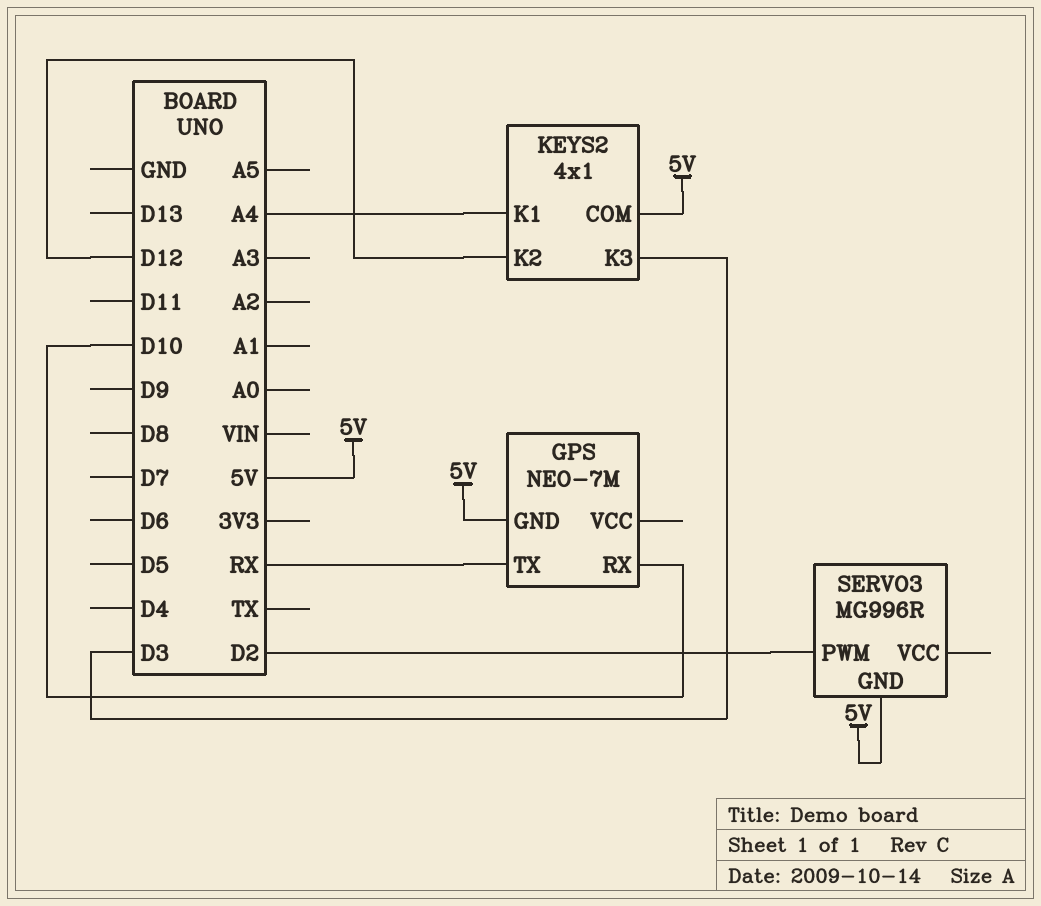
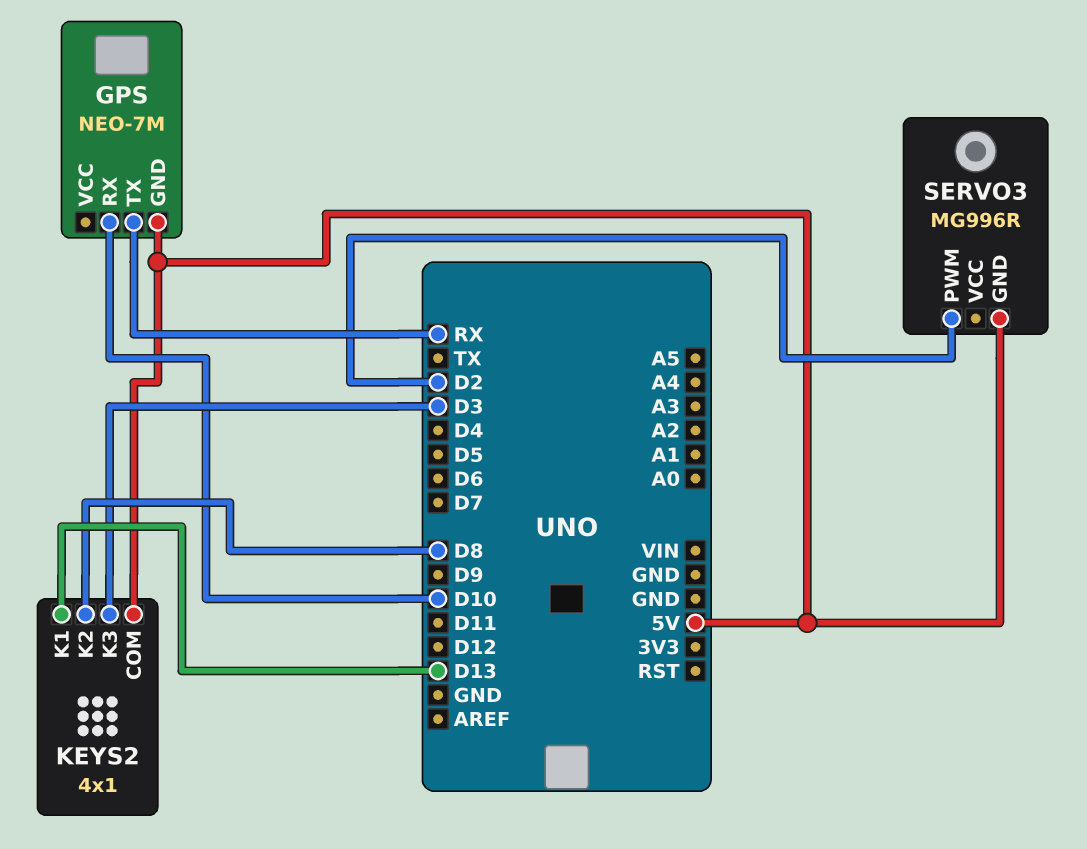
KEYS2 pin K1: A4 -> D13
KEYS2 pin K2: D12 -> D8

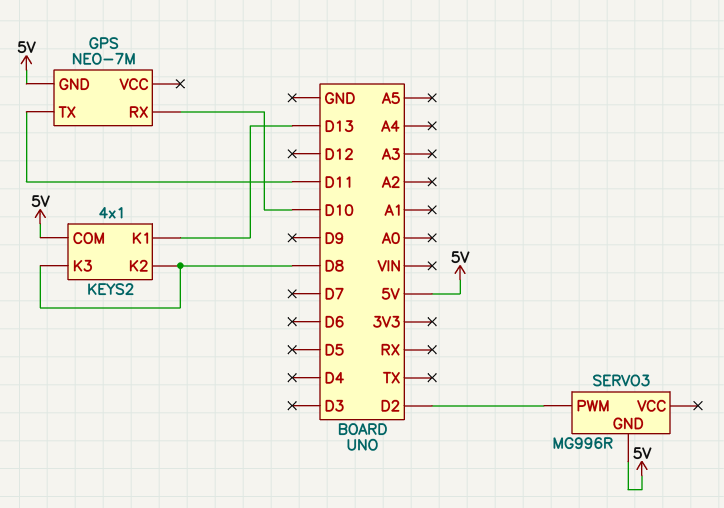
GPS pin TX: RX -> D11
KEYS2 pin K3: D3 -> D8

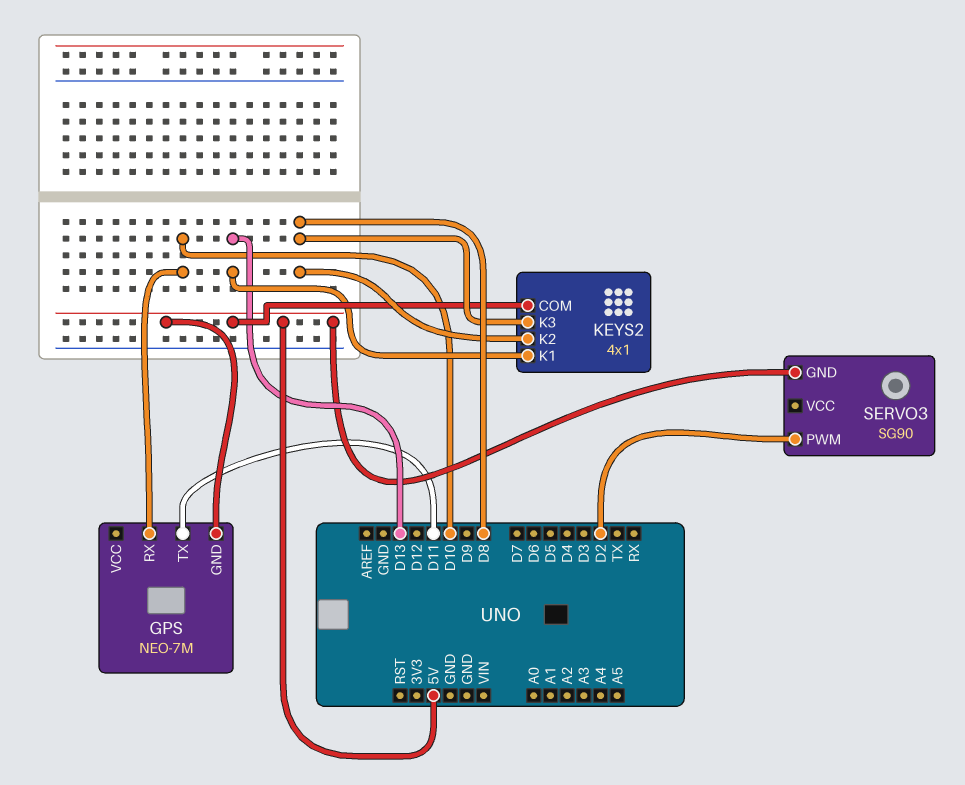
SERVO3: MG996R -> SG90

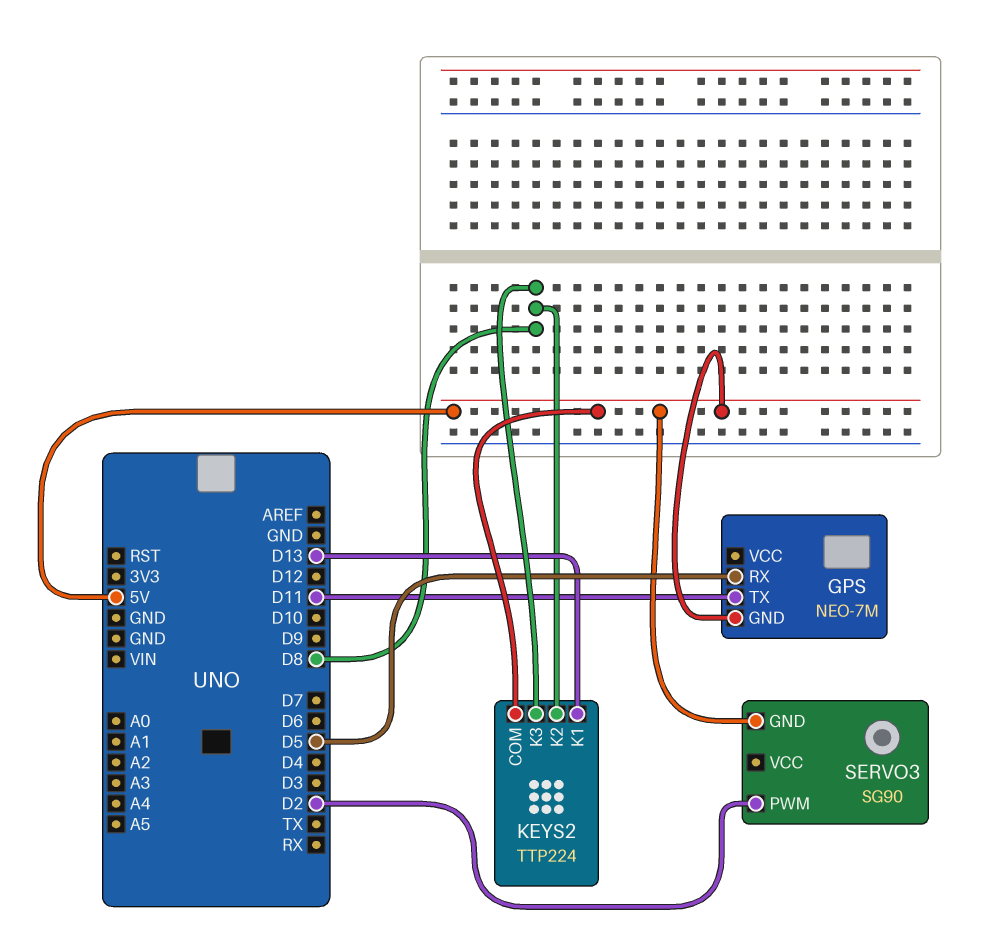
GPS pin RX: D10 -> D5
KEYS2: 4x1 -> TTP224

